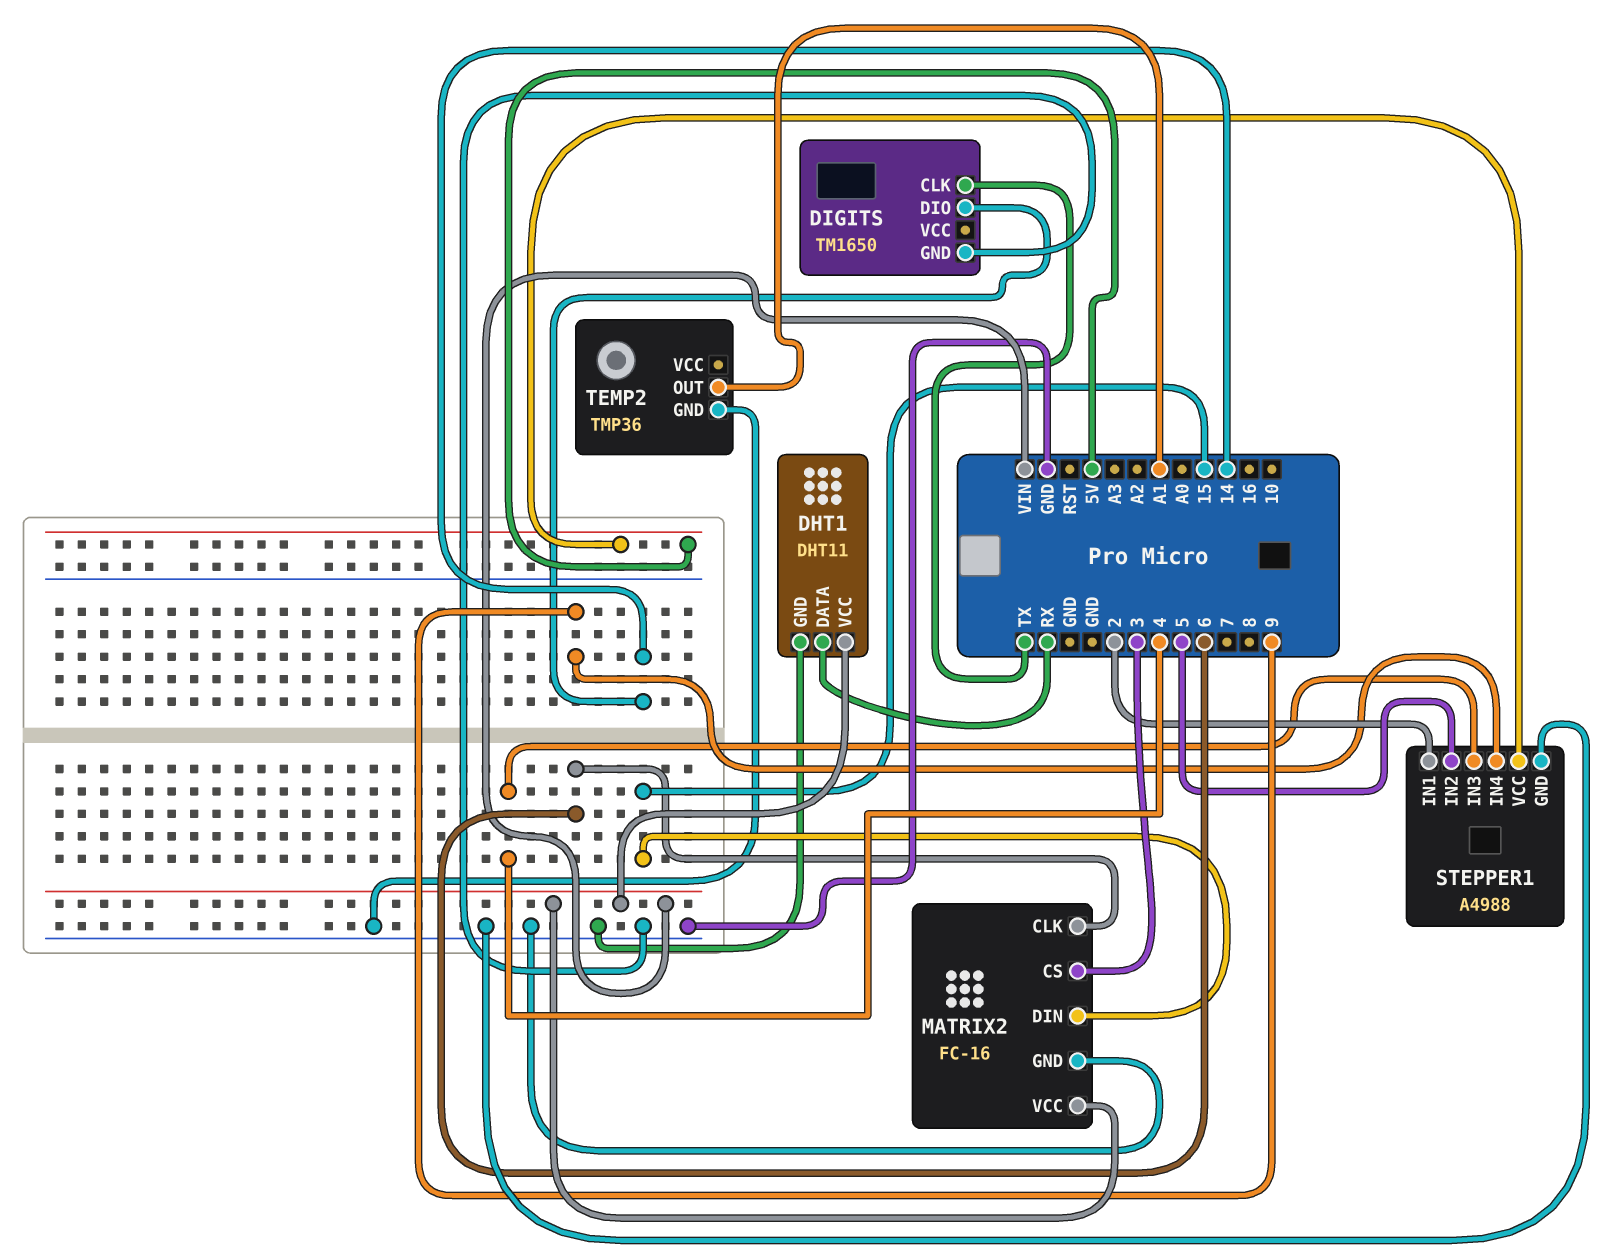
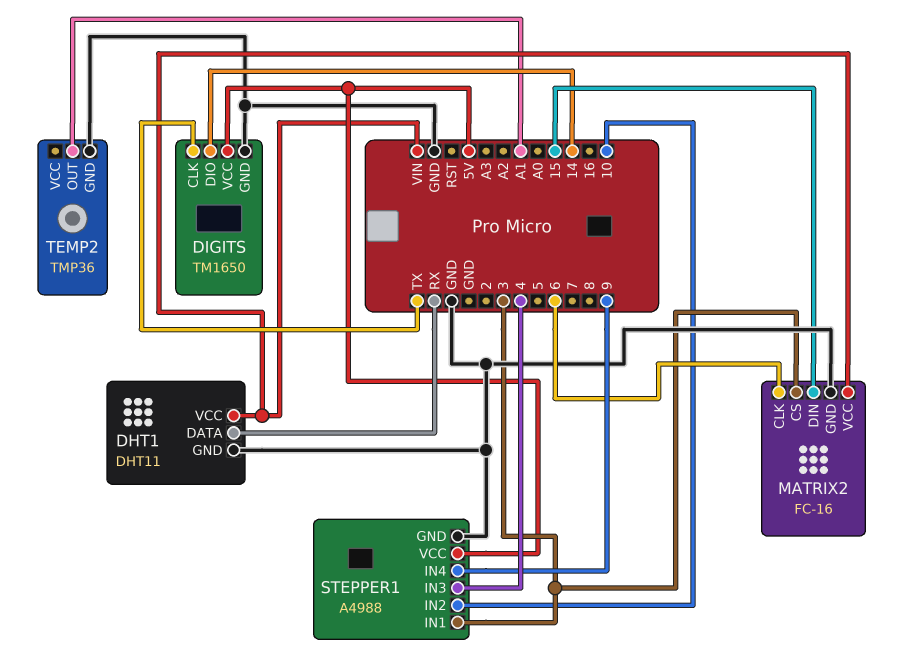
DIGITS pin VCC: none -> 5V
STEPPER1 pin IN1: 2 -> 3
STEPPER1 pin IN2: 5 -> 10

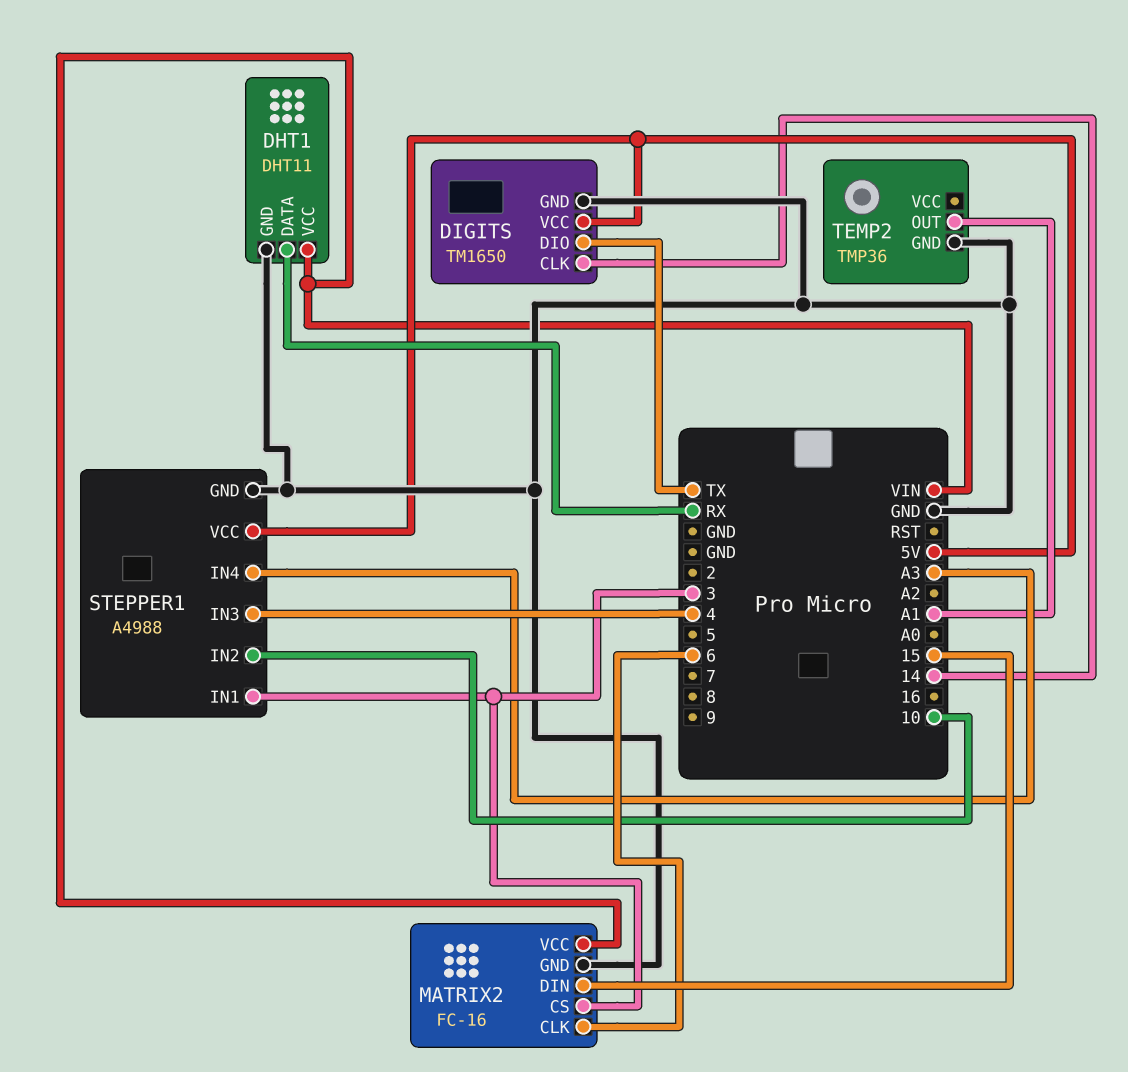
DIGITS pin CLK: TX -> 14
DIGITS pin DIO: 14 -> TX
STEPPER1 pin IN4: 9 -> A3

